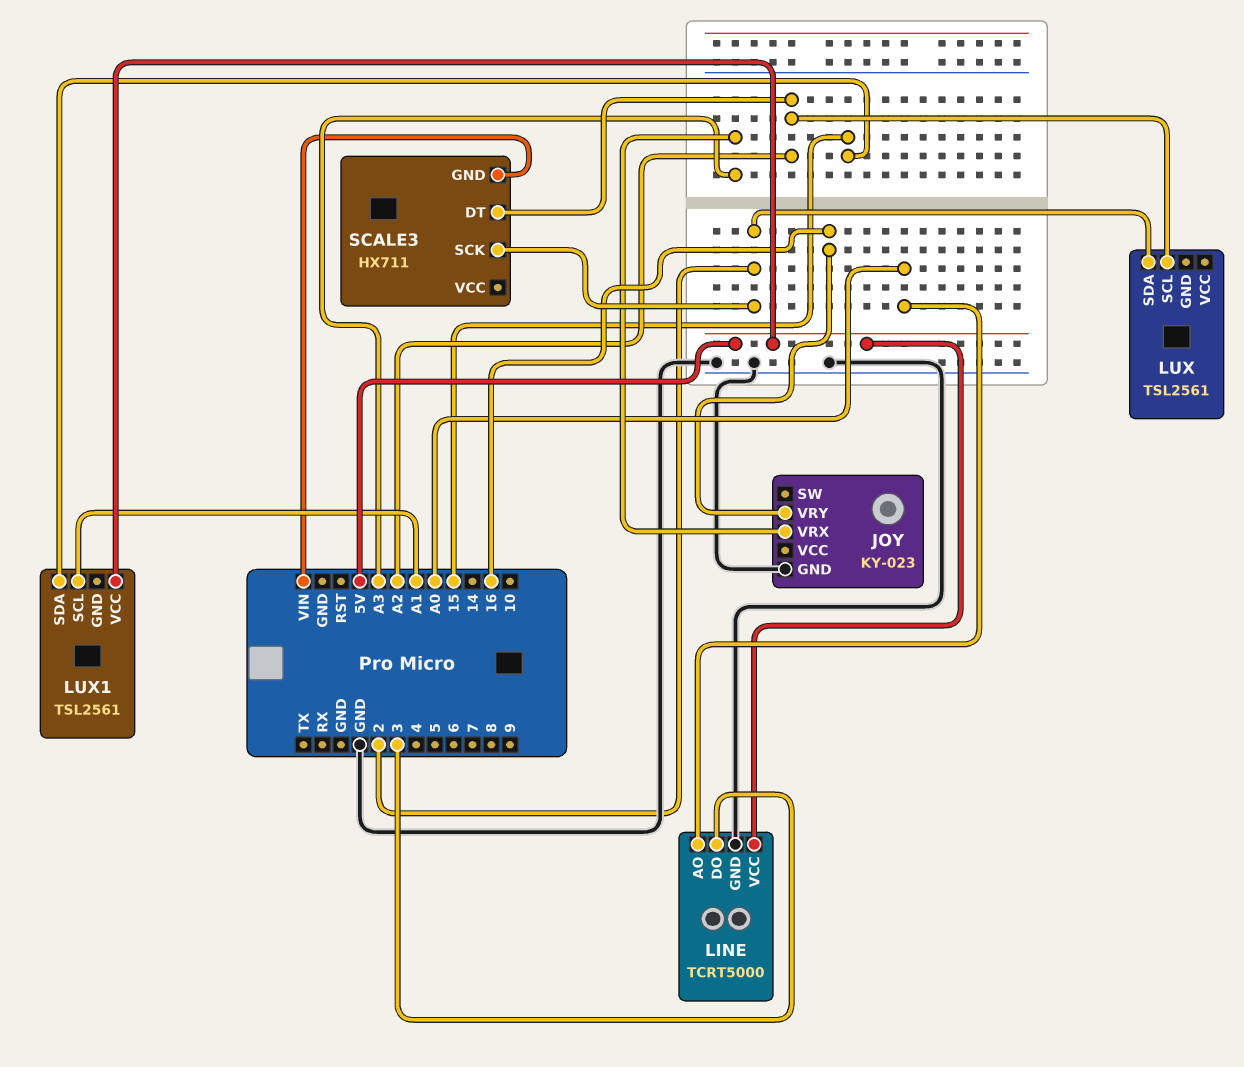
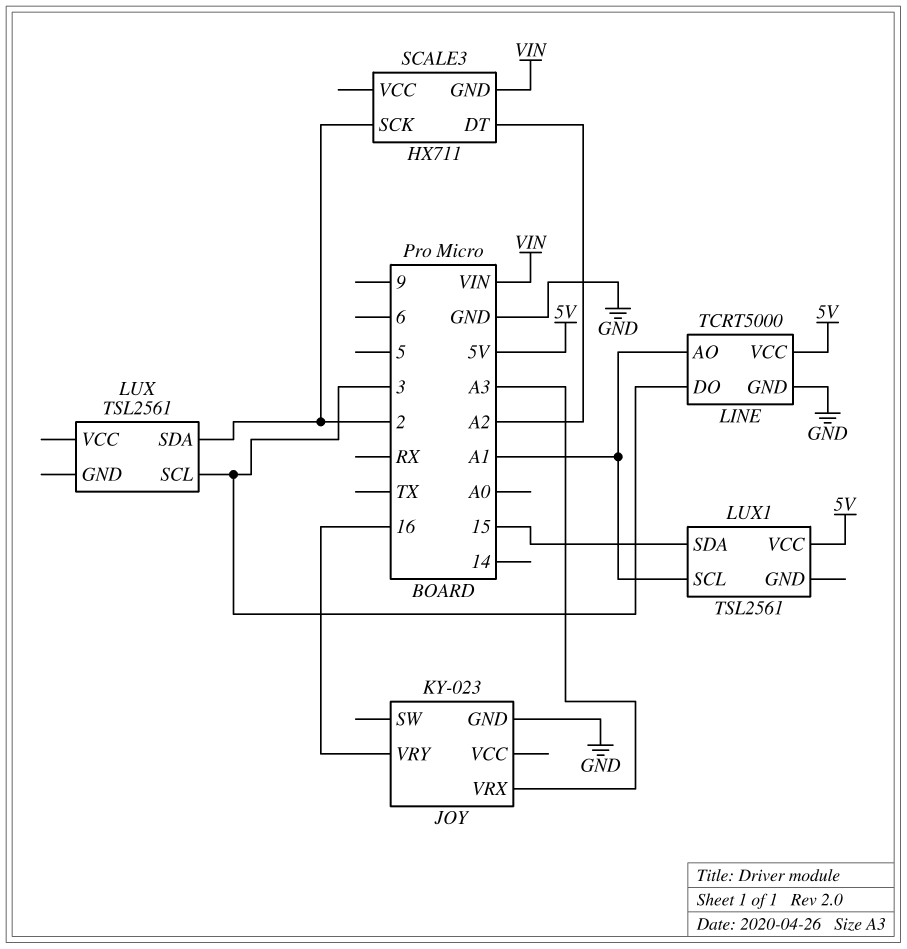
LINE pin AO: A0 -> A1
LUX pin SCL: A2 -> 3

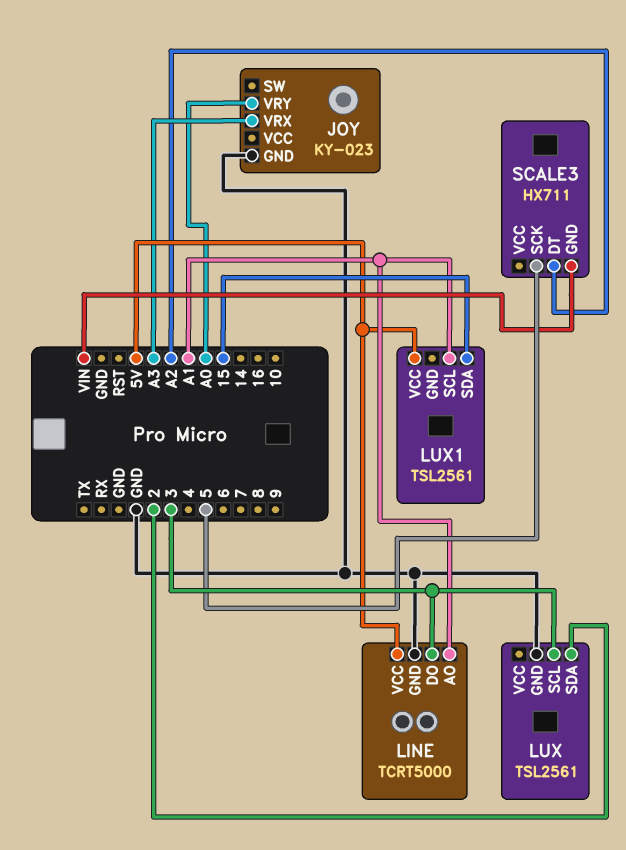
JOY pin VRY: 16 -> A0
LUX pin GND: none -> GND
SCALE3 pin SCK: 2 -> 5

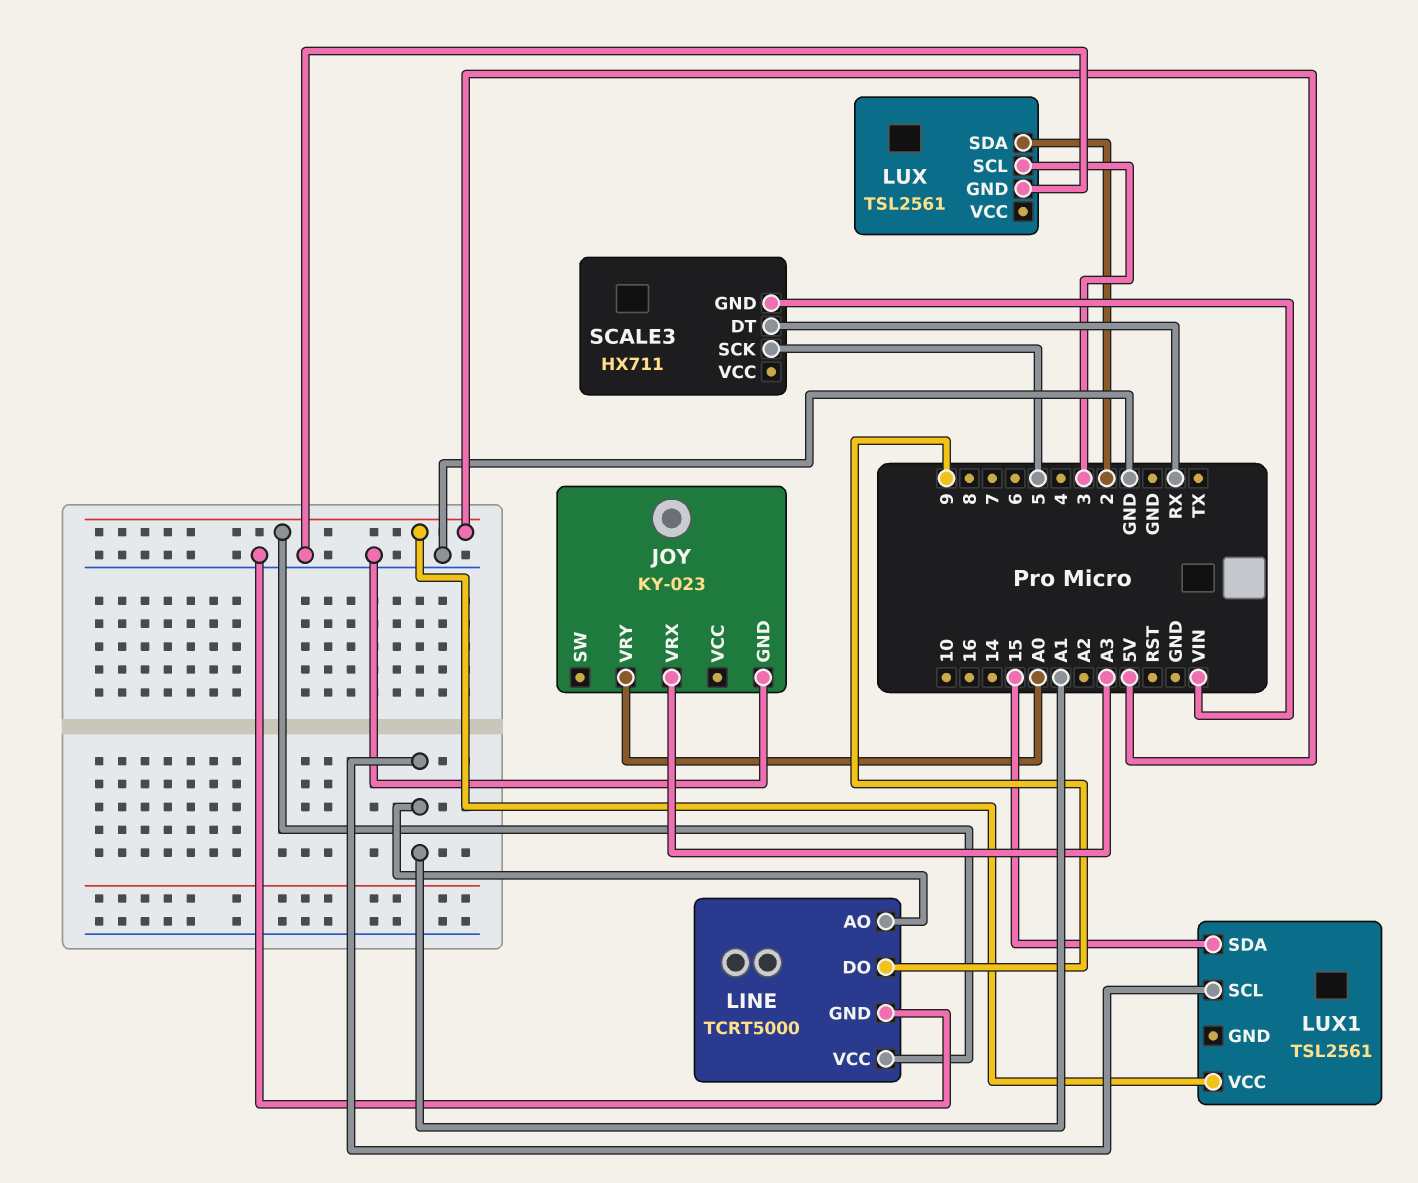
LINE pin DO: 3 -> 9
SCALE3 pin DT: A2 -> RX

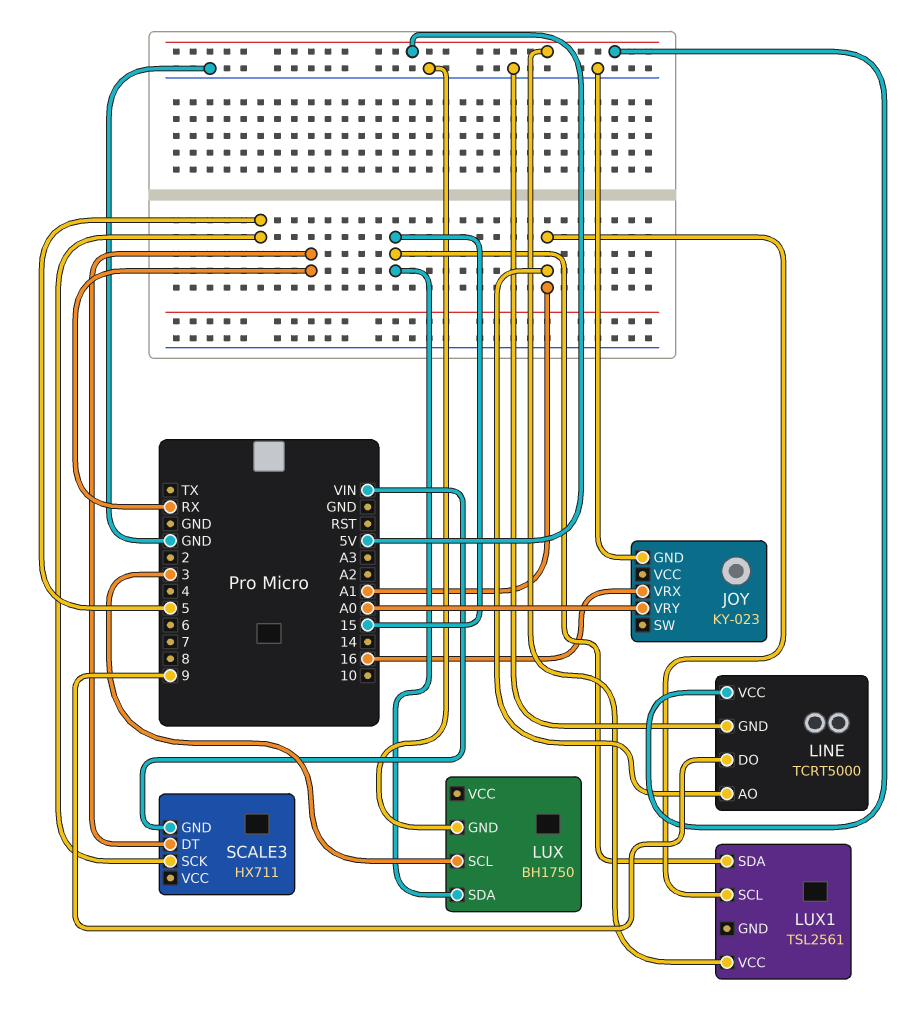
JOY pin VRX: A3 -> 16
LUX: TSL2561 -> BH1750
LUX pin SDA: 2 -> 15

